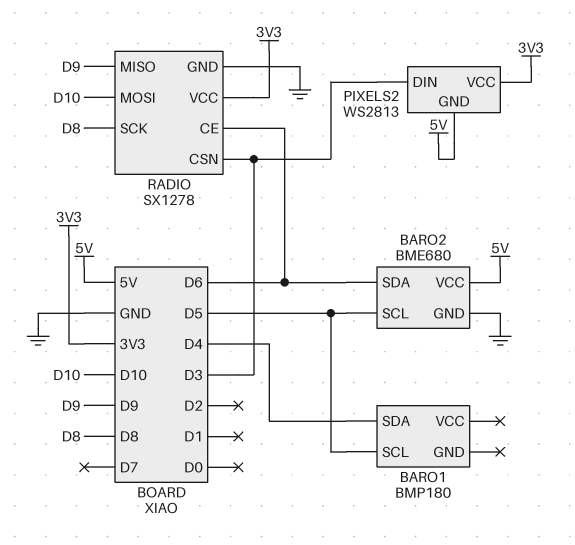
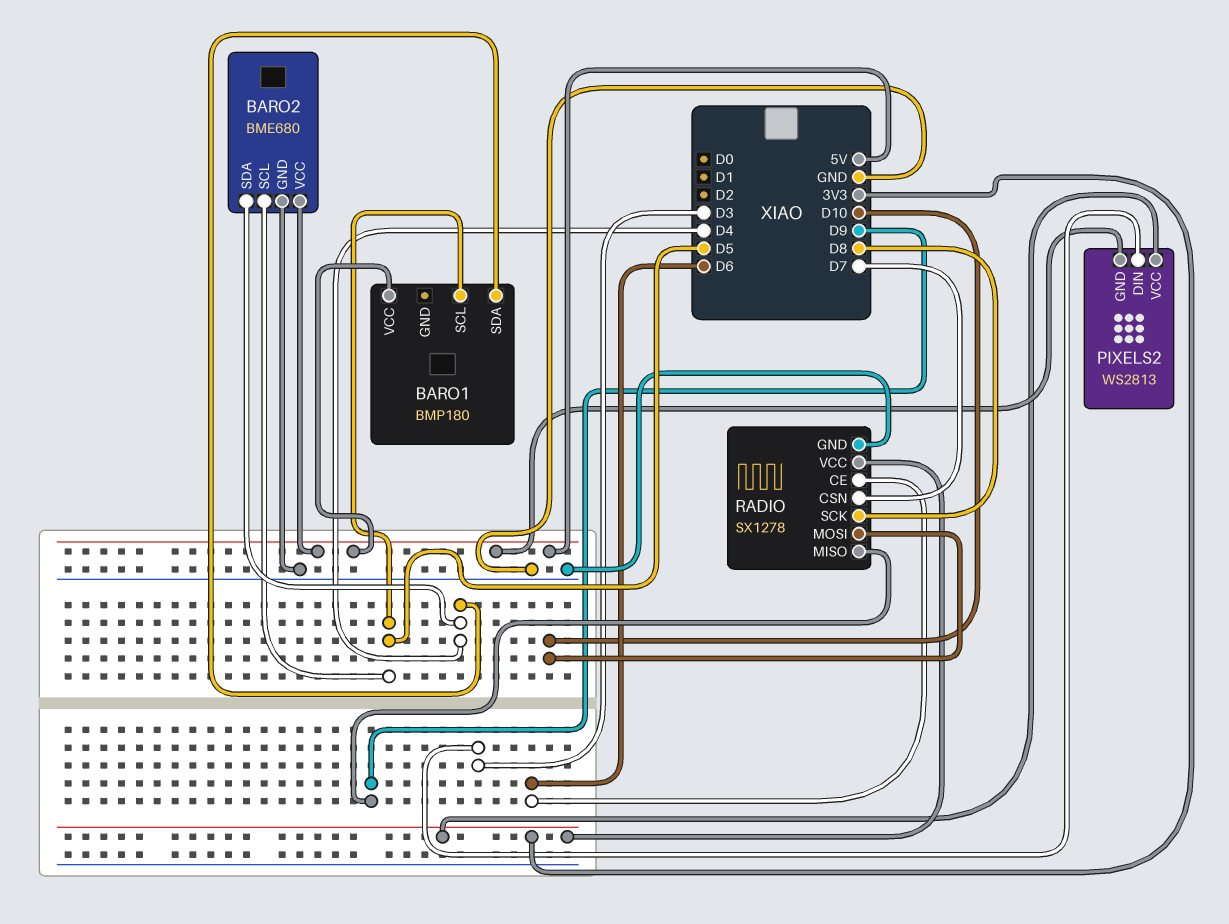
BARO1 pin VCC: none -> 5V
BARO2 pin SDA: D6 -> D4
RADIO pin CSN: D3 -> D7

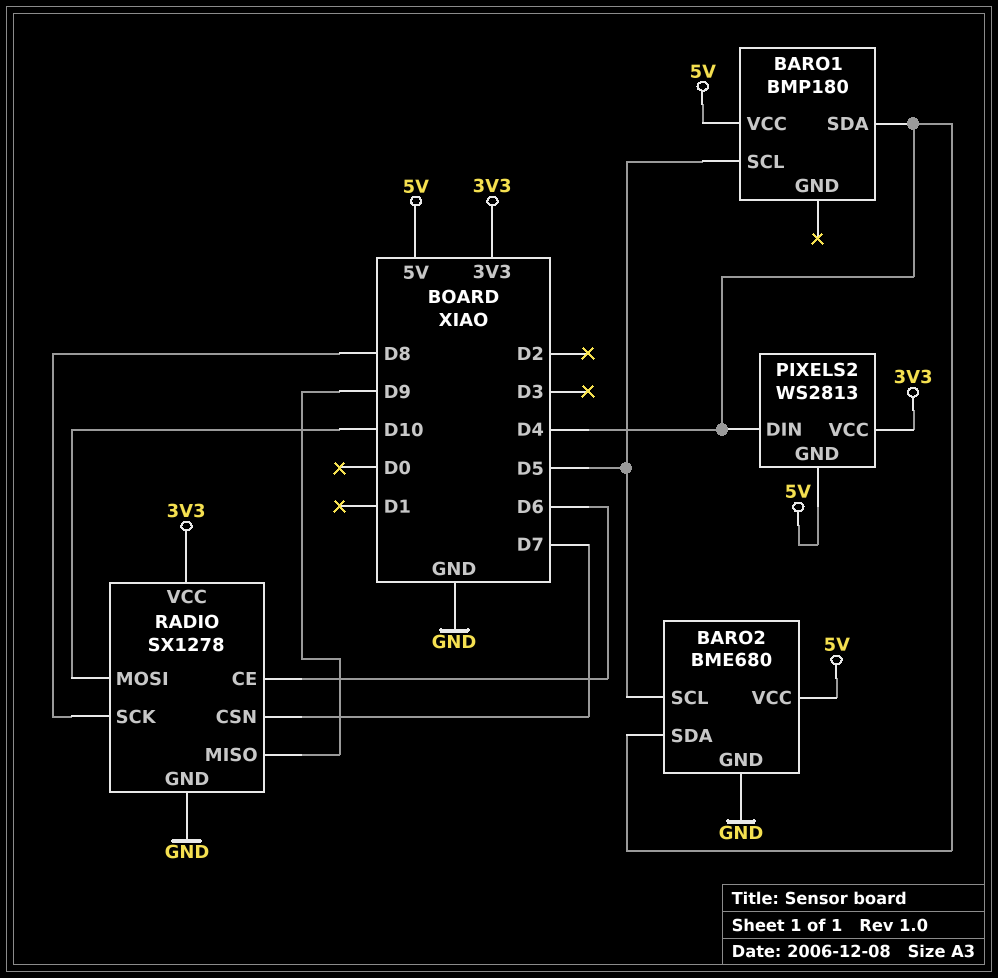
PIXELS2 pin DIN: D3 -> D4

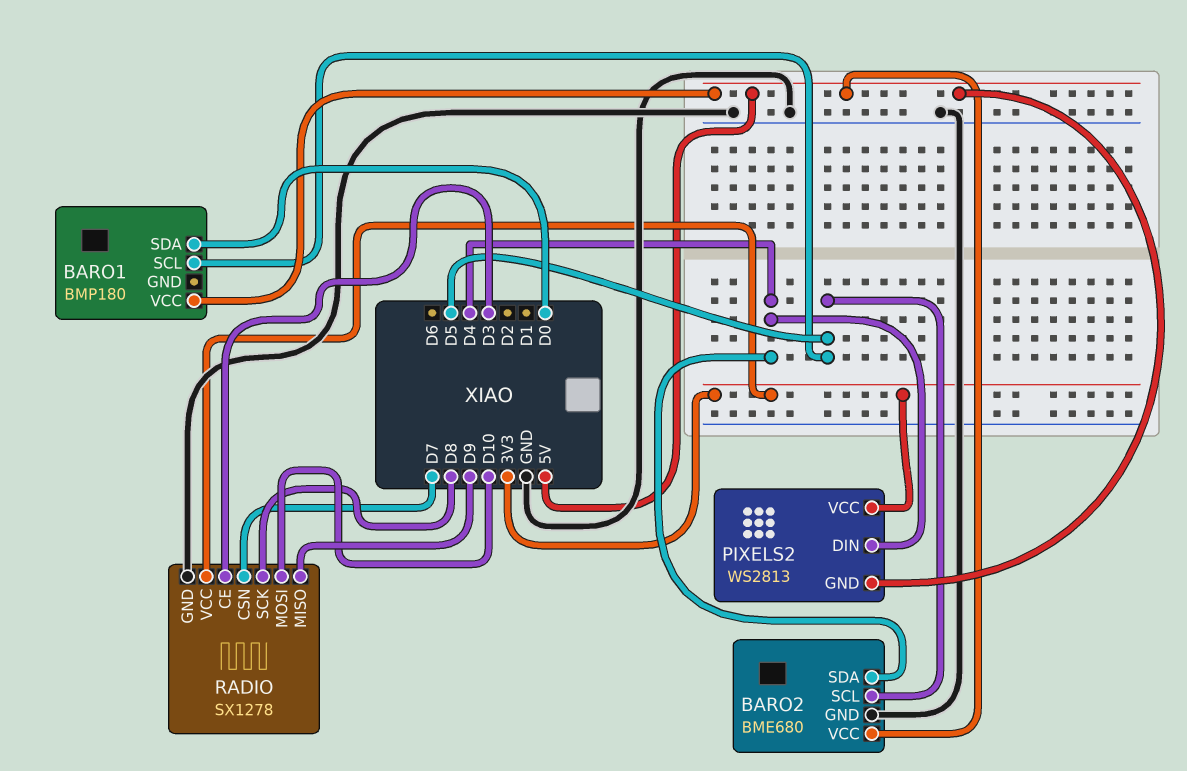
BARO1 pin SDA: D4 -> D0
RADIO pin CE: D6 -> D3

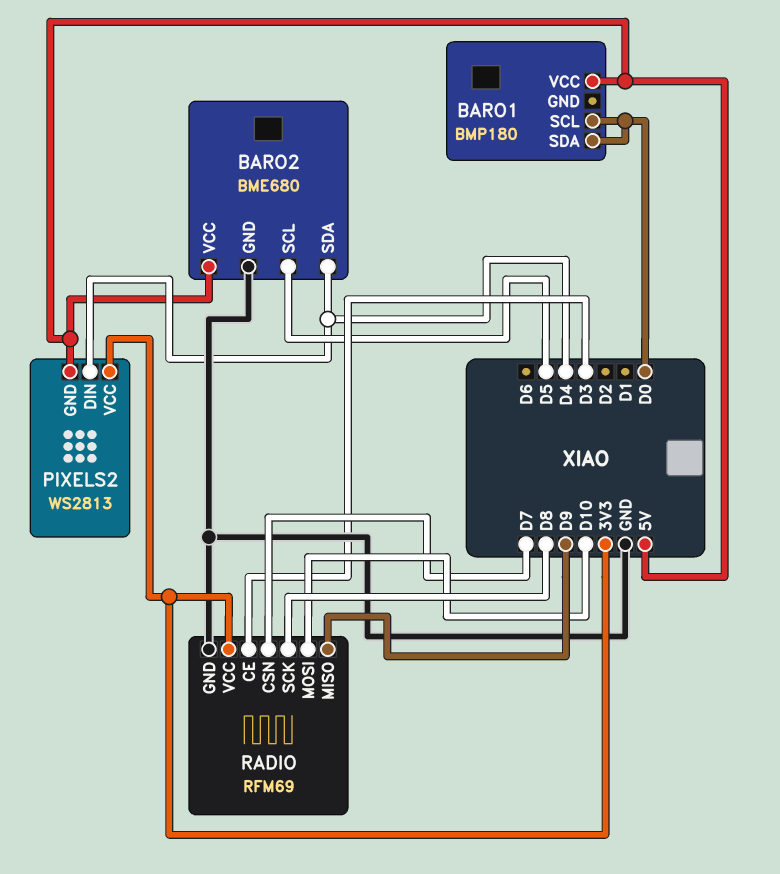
BARO1 pin SCL: D5 -> D0
RADIO: SX1278 -> RFM69

